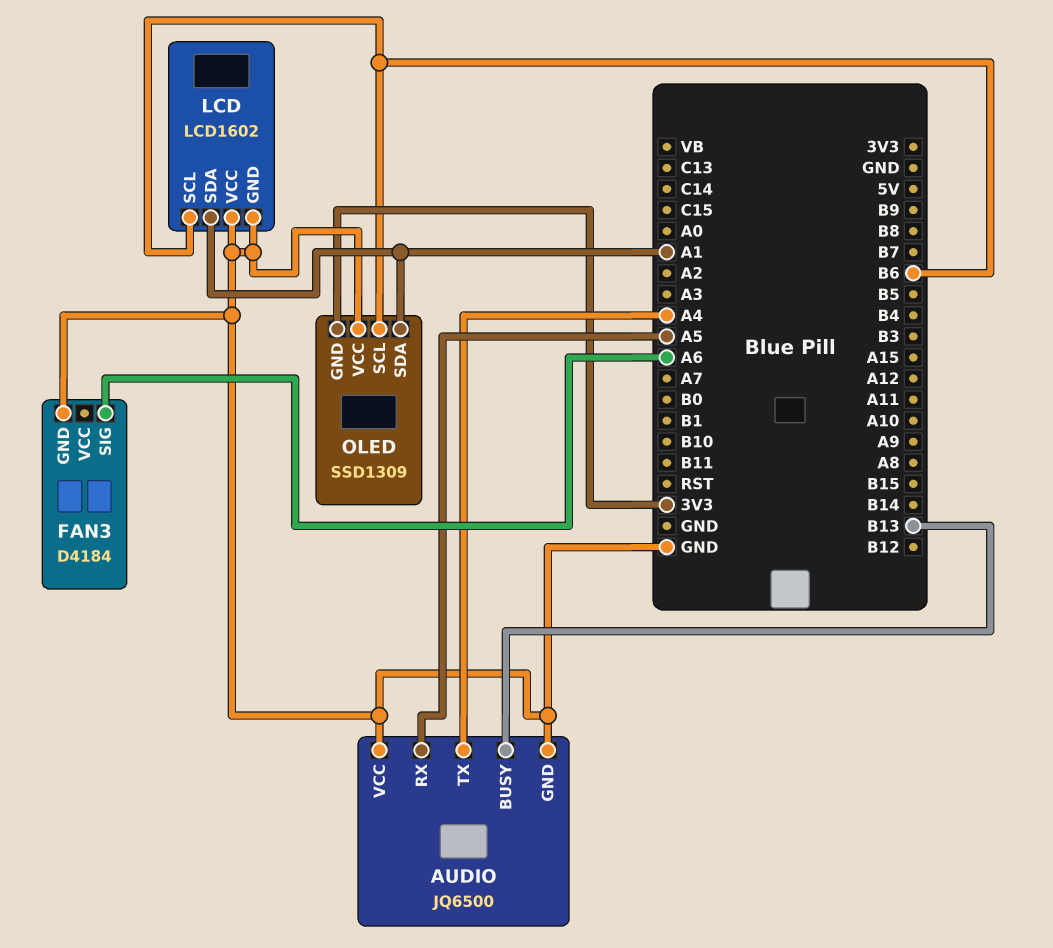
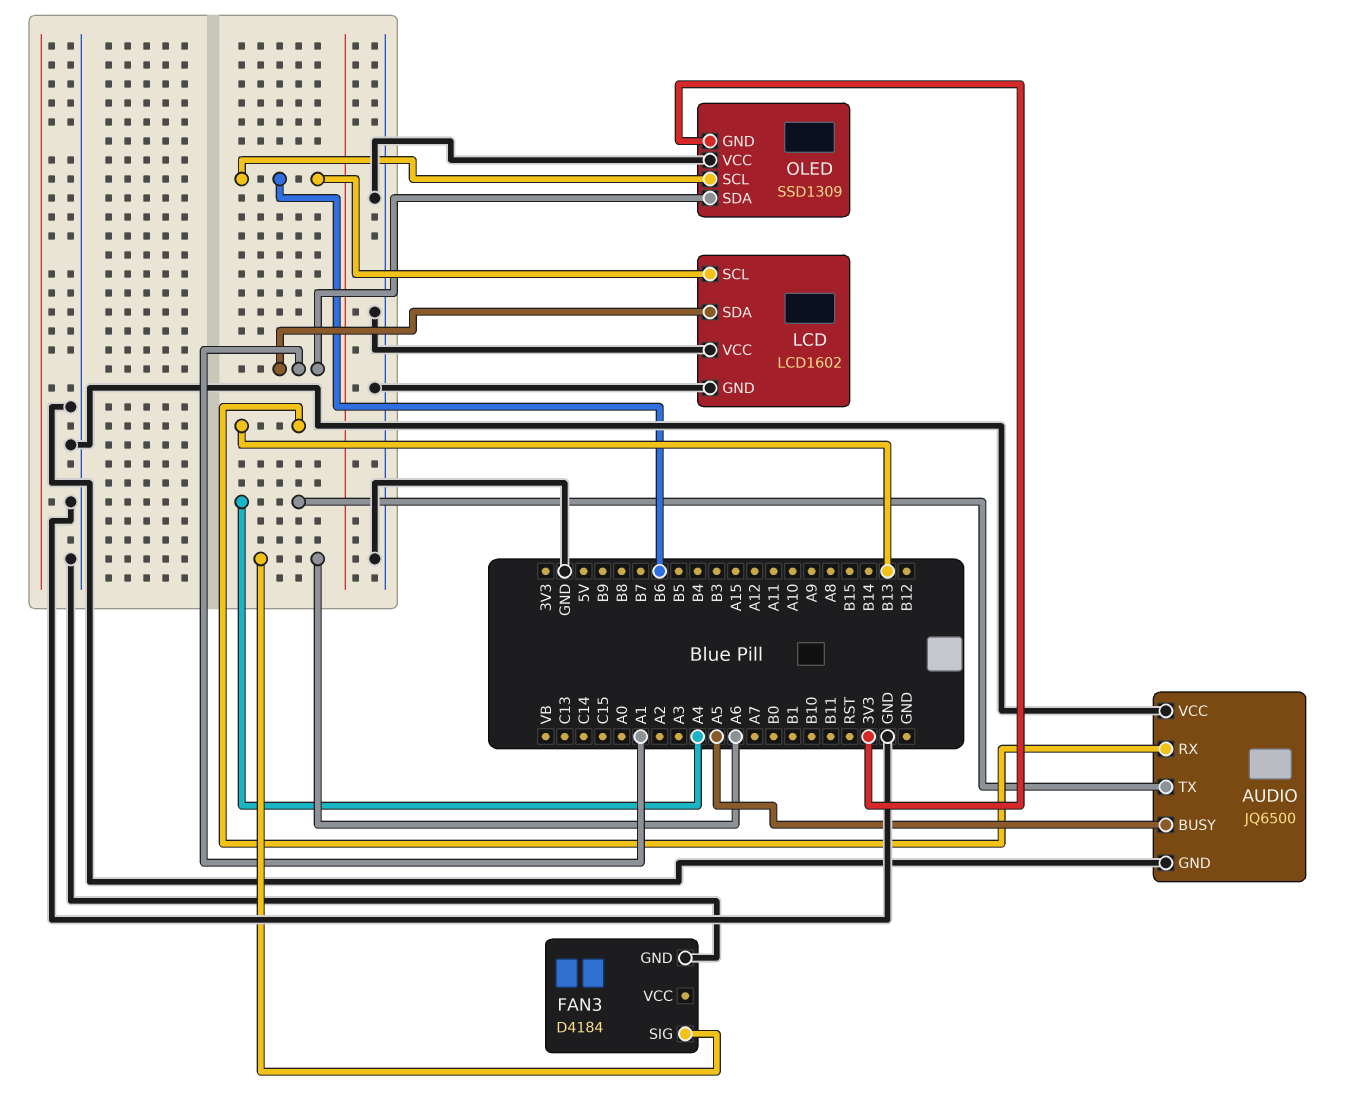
AUDIO pin BUSY: B13 -> A5
AUDIO pin RX: A5 -> B13

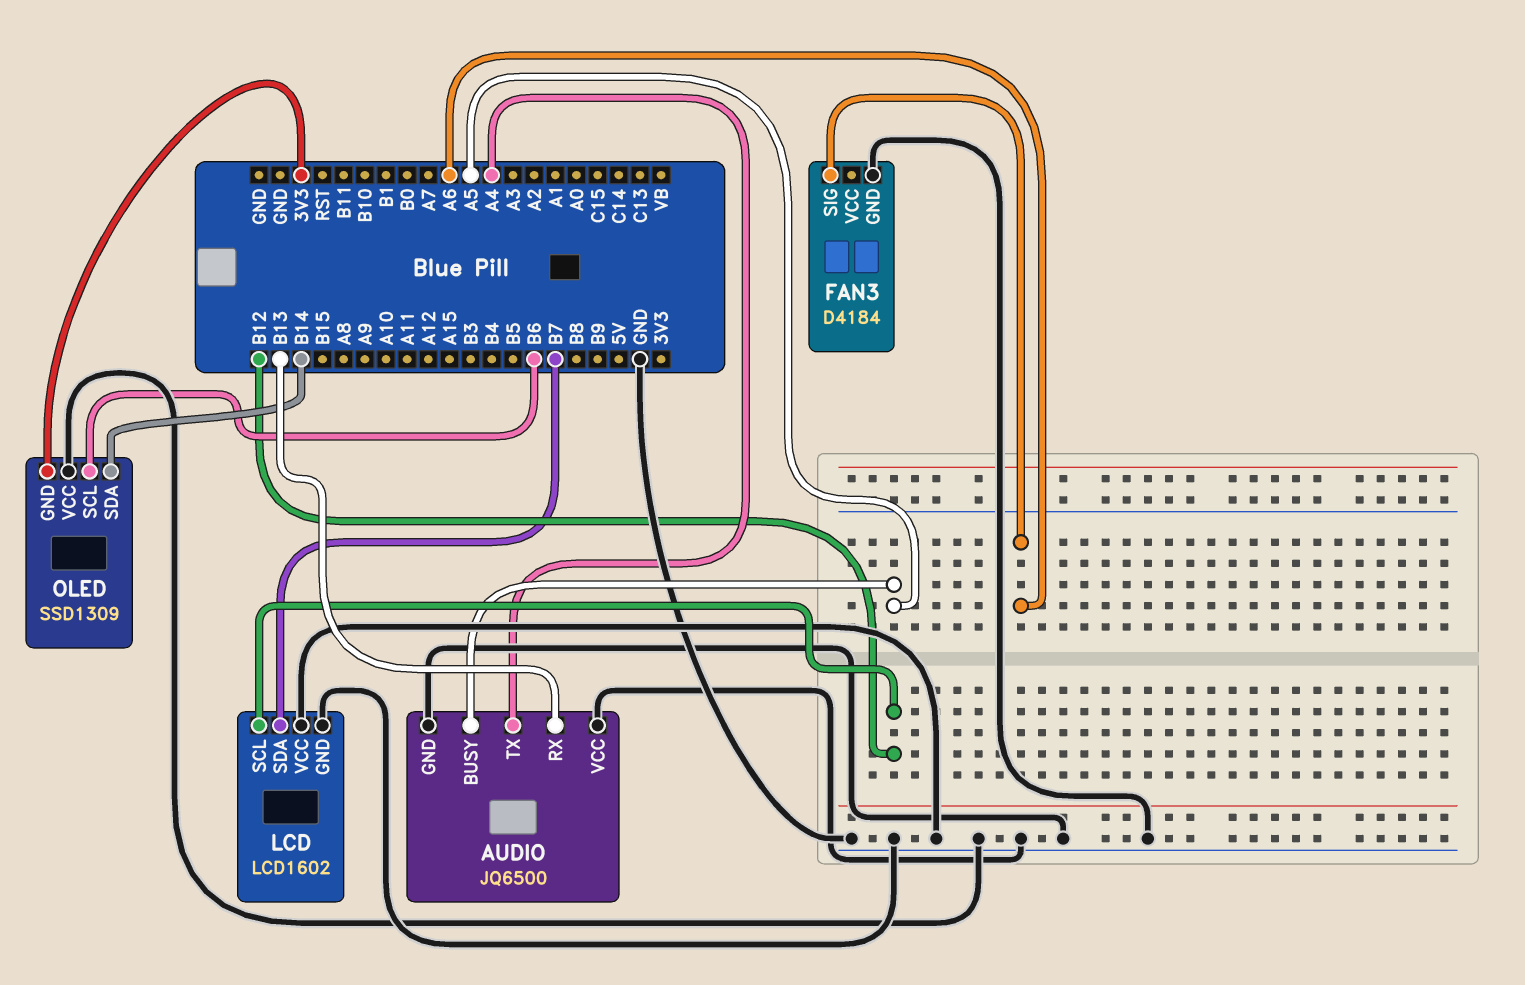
LCD pin SCL: B6 -> B12
LCD pin SDA: A1 -> B7
OLED pin SDA: A1 -> B14

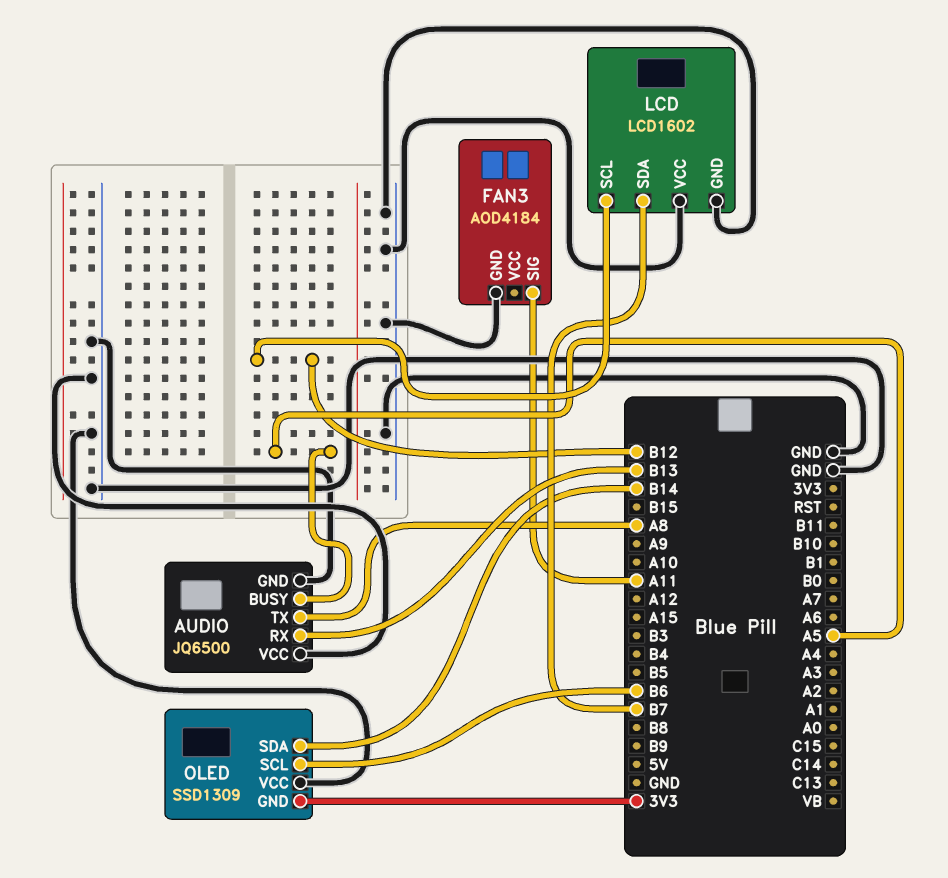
AUDIO pin TX: A4 -> A8
FAN3: D4184 -> AOD4184
FAN3 pin SIG: A6 -> A11

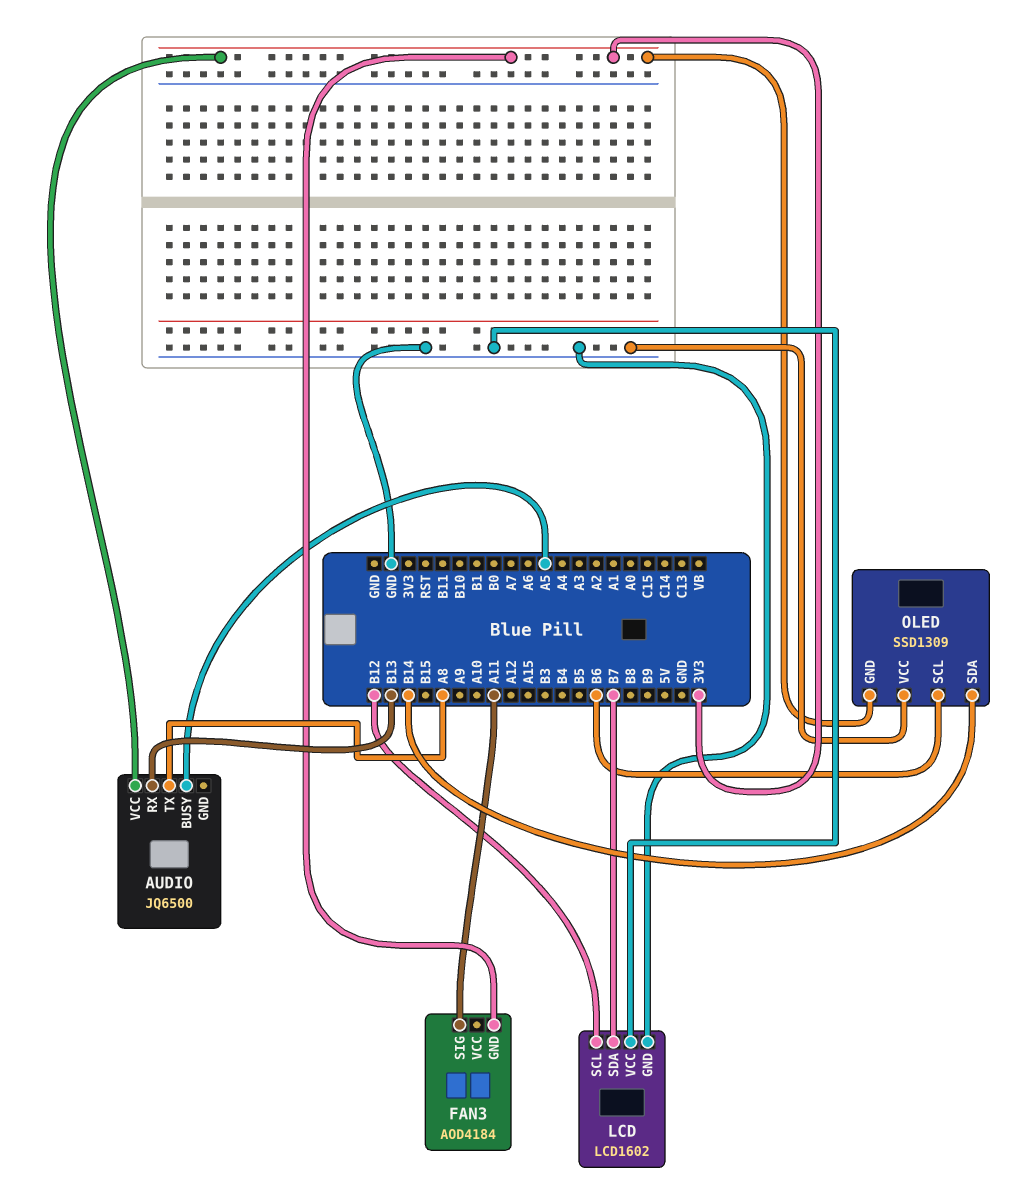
AUDIO pin GND: GND -> none
AUDIO pin VCC: GND -> 3V3
FAN3 pin GND: GND -> 3V3

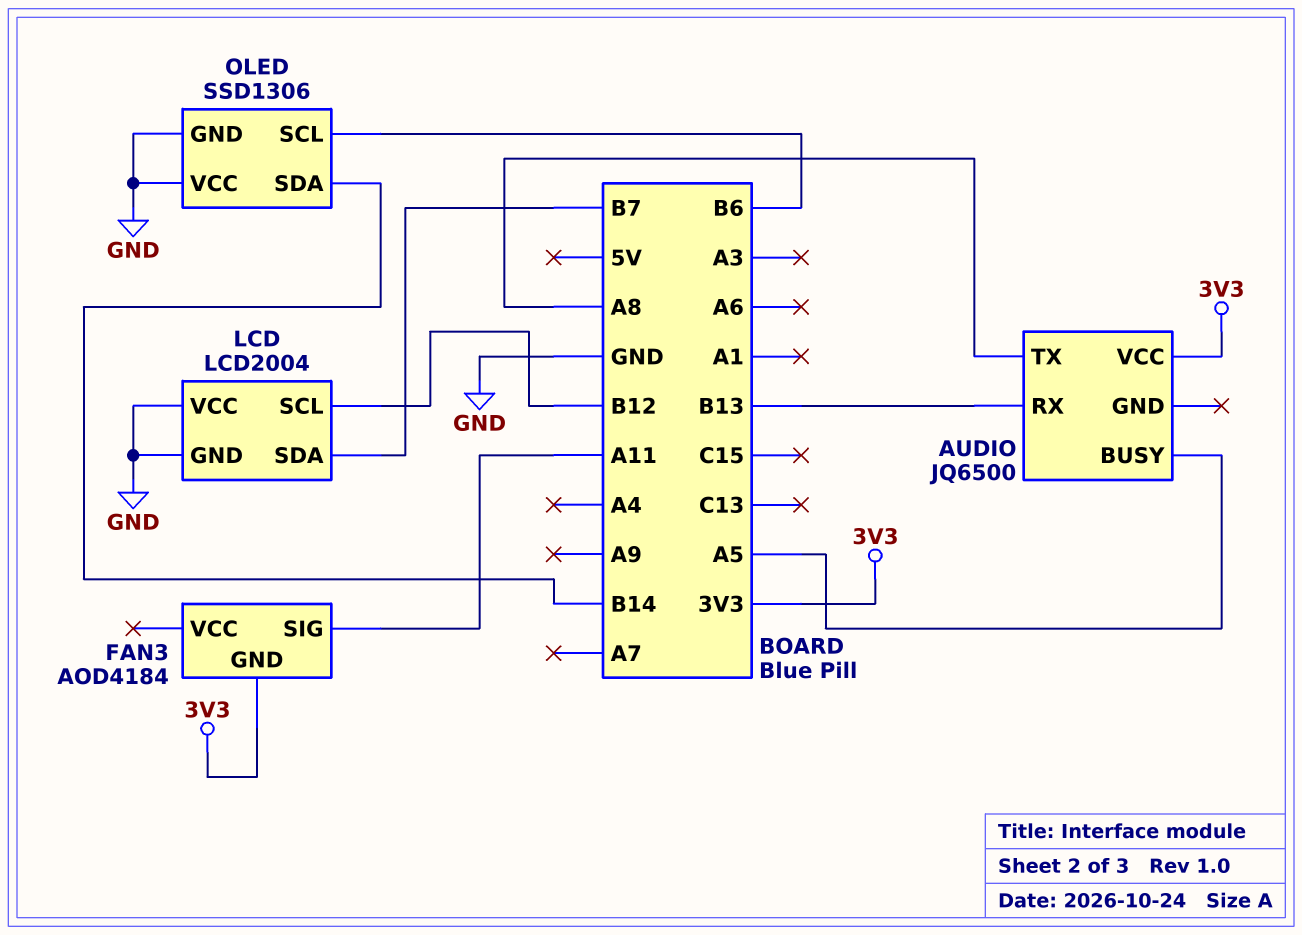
LCD: LCD1602 -> LCD2004
OLED: SSD1309 -> SSD1306
OLED pin GND: 3V3 -> GND

